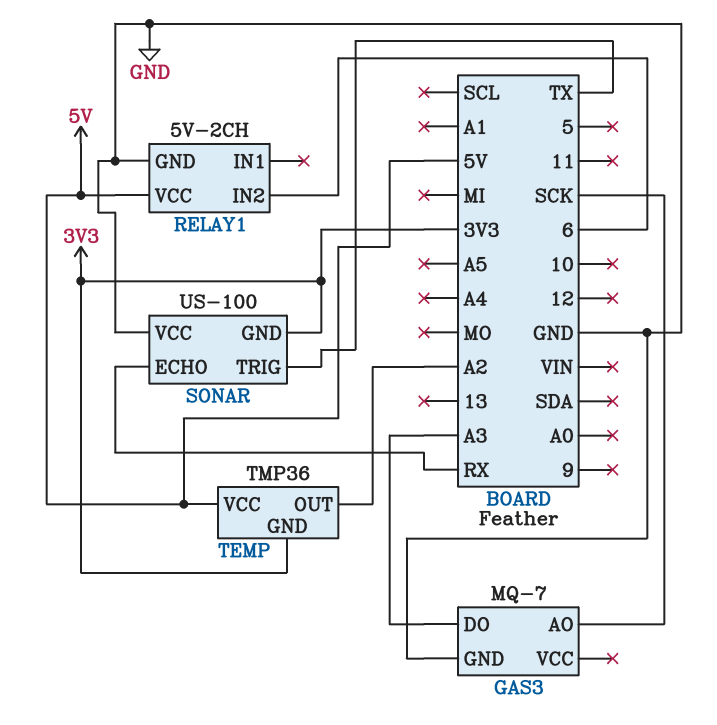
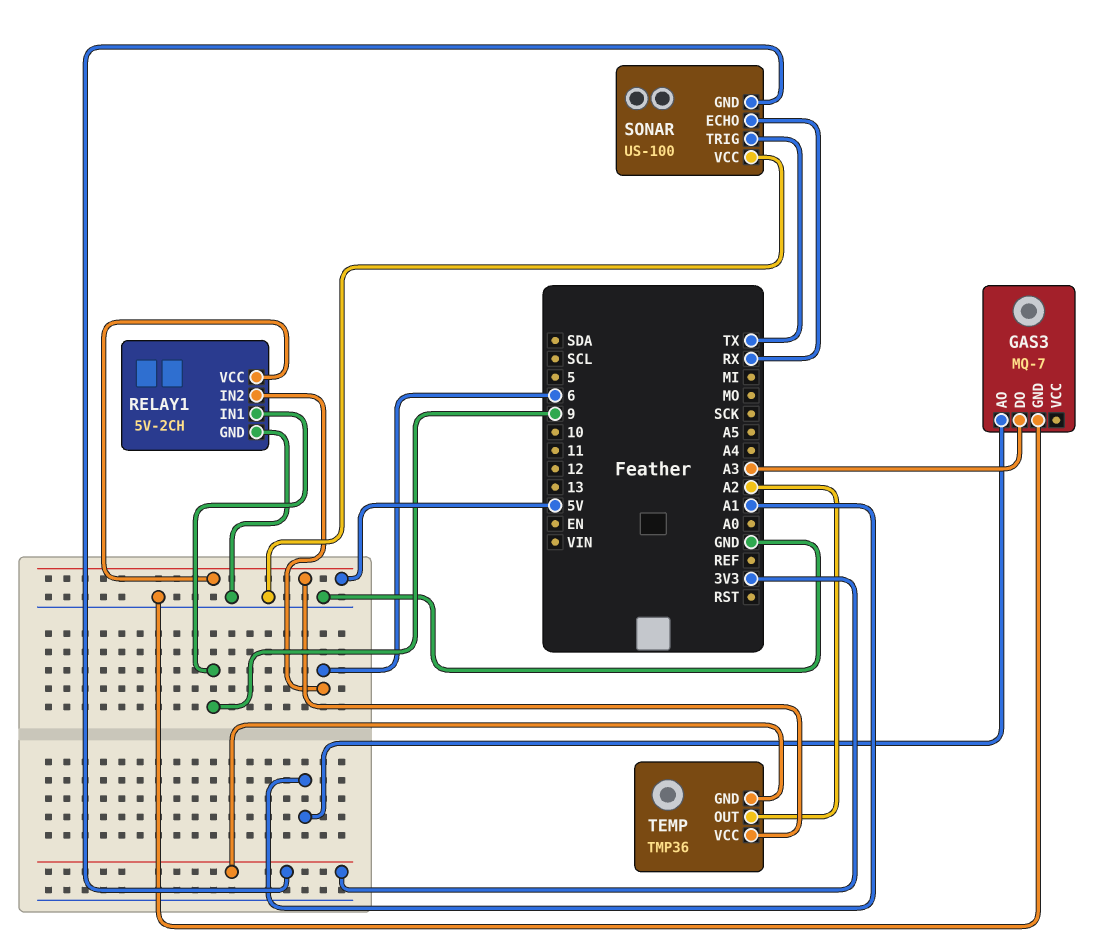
GAS3 pin AO: SCK -> A1
RELAY1 pin IN1: none -> 9

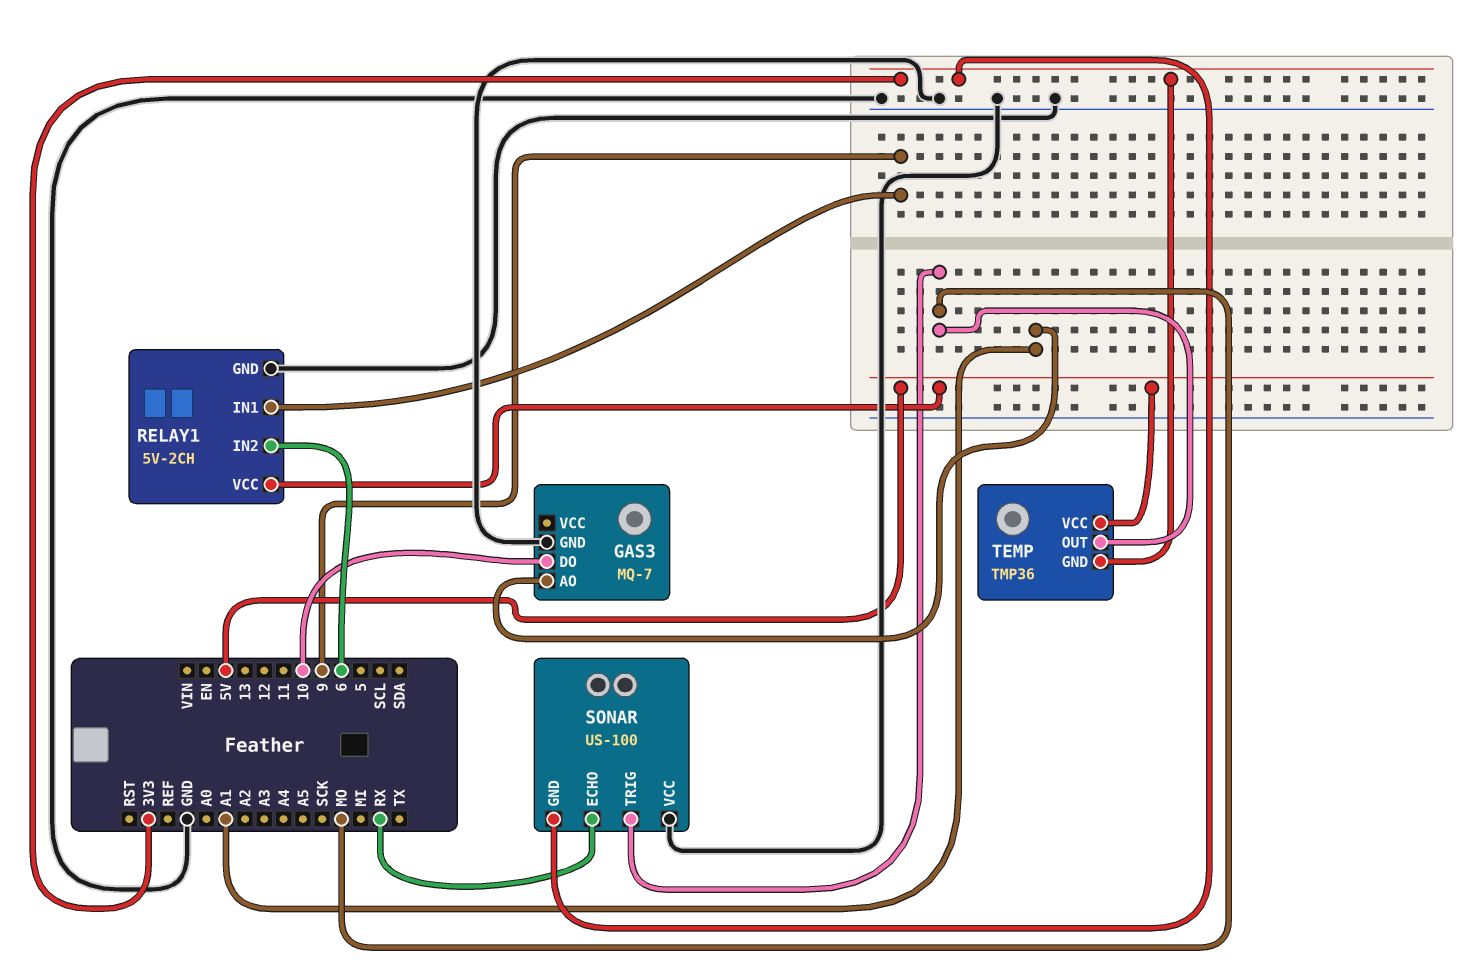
GAS3 pin DO: A3 -> 10
SONAR pin TRIG: TX -> MO
TEMP pin OUT: A2 -> MO

